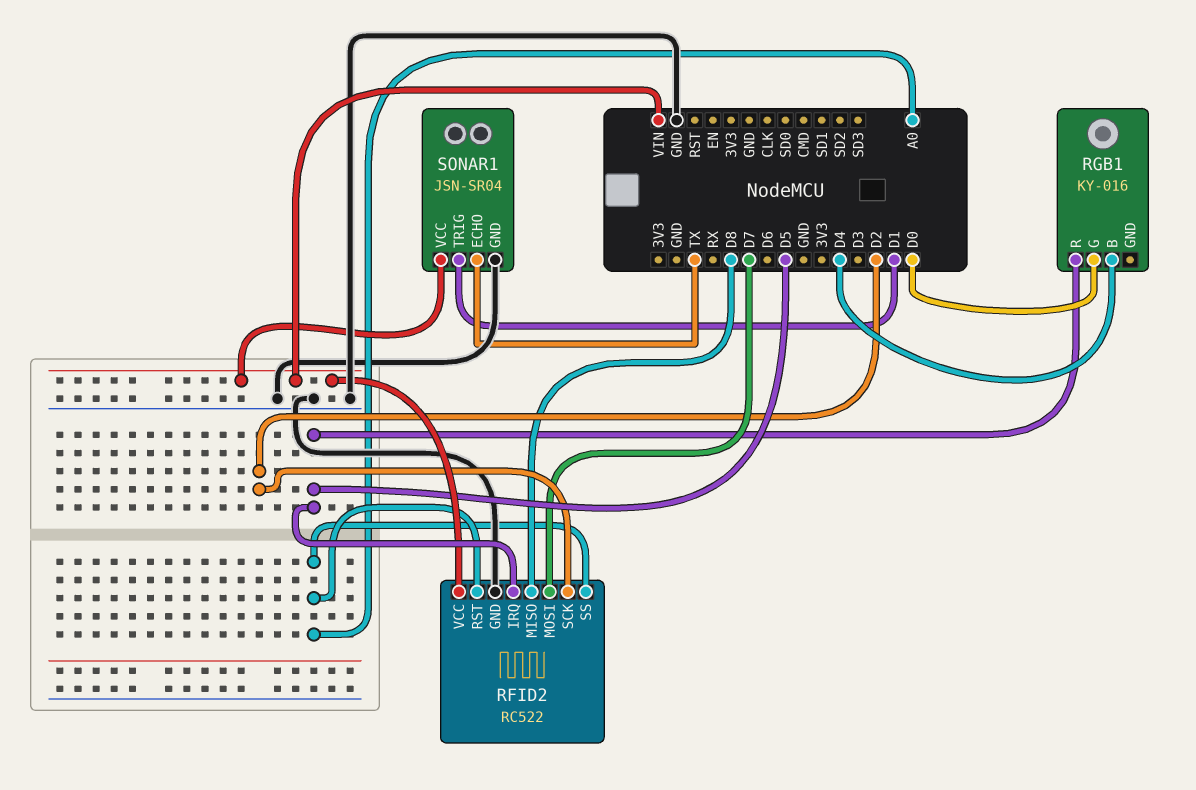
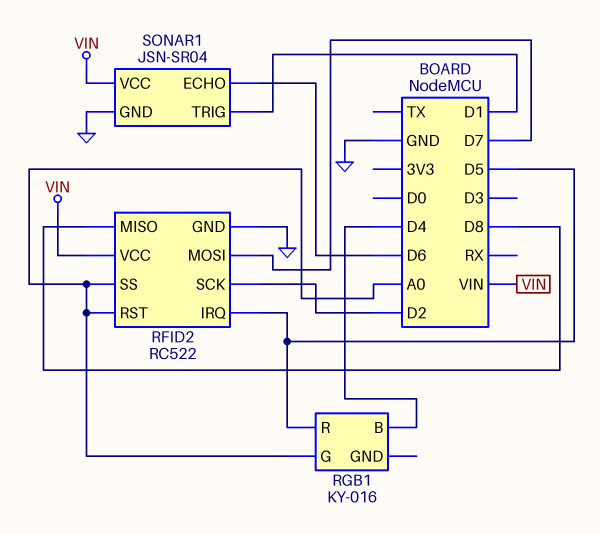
RGB1 pin G: D0 -> A0
SONAR1 pin ECHO: TX -> D6

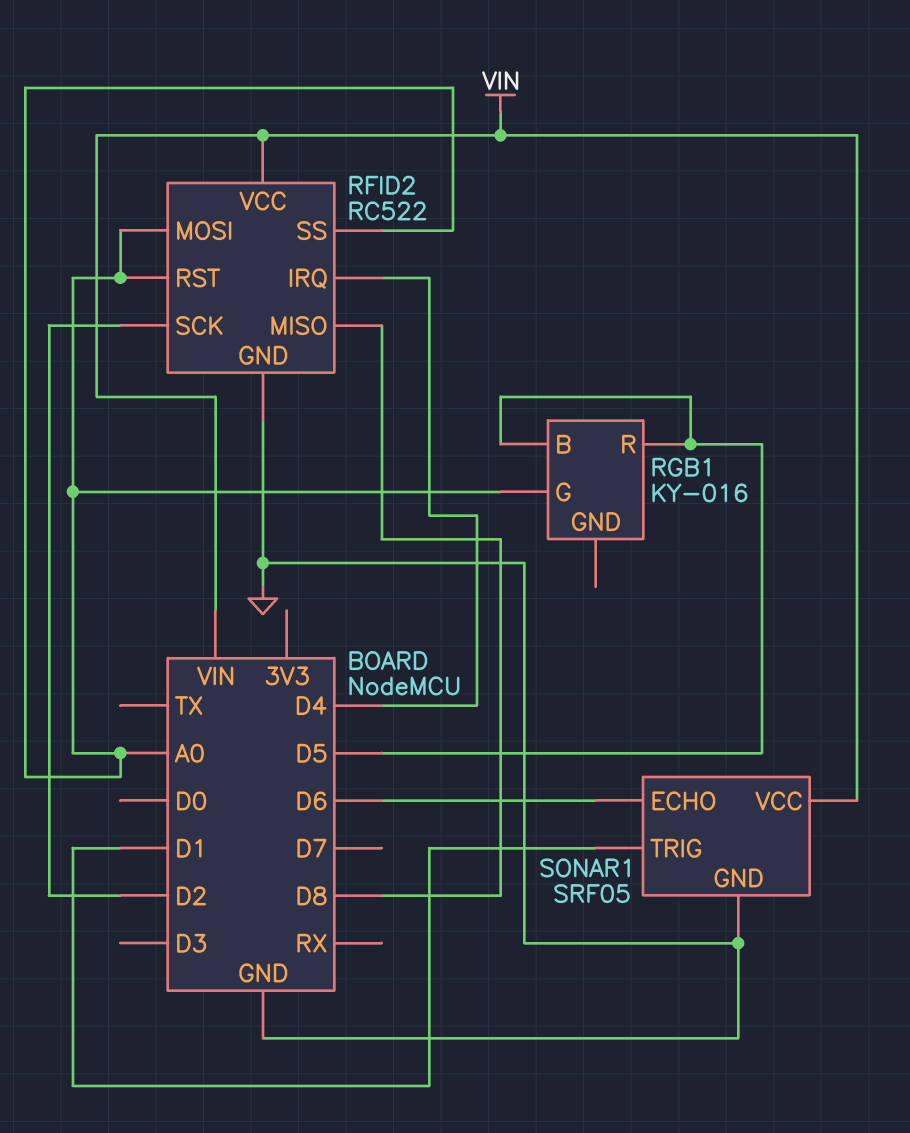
RFID2 pin IRQ: D5 -> D4
RFID2 pin MOSI: D7 -> A0
RGB1 pin B: D4 -> D5
SONAR1: JSN-SR04 -> SRF05

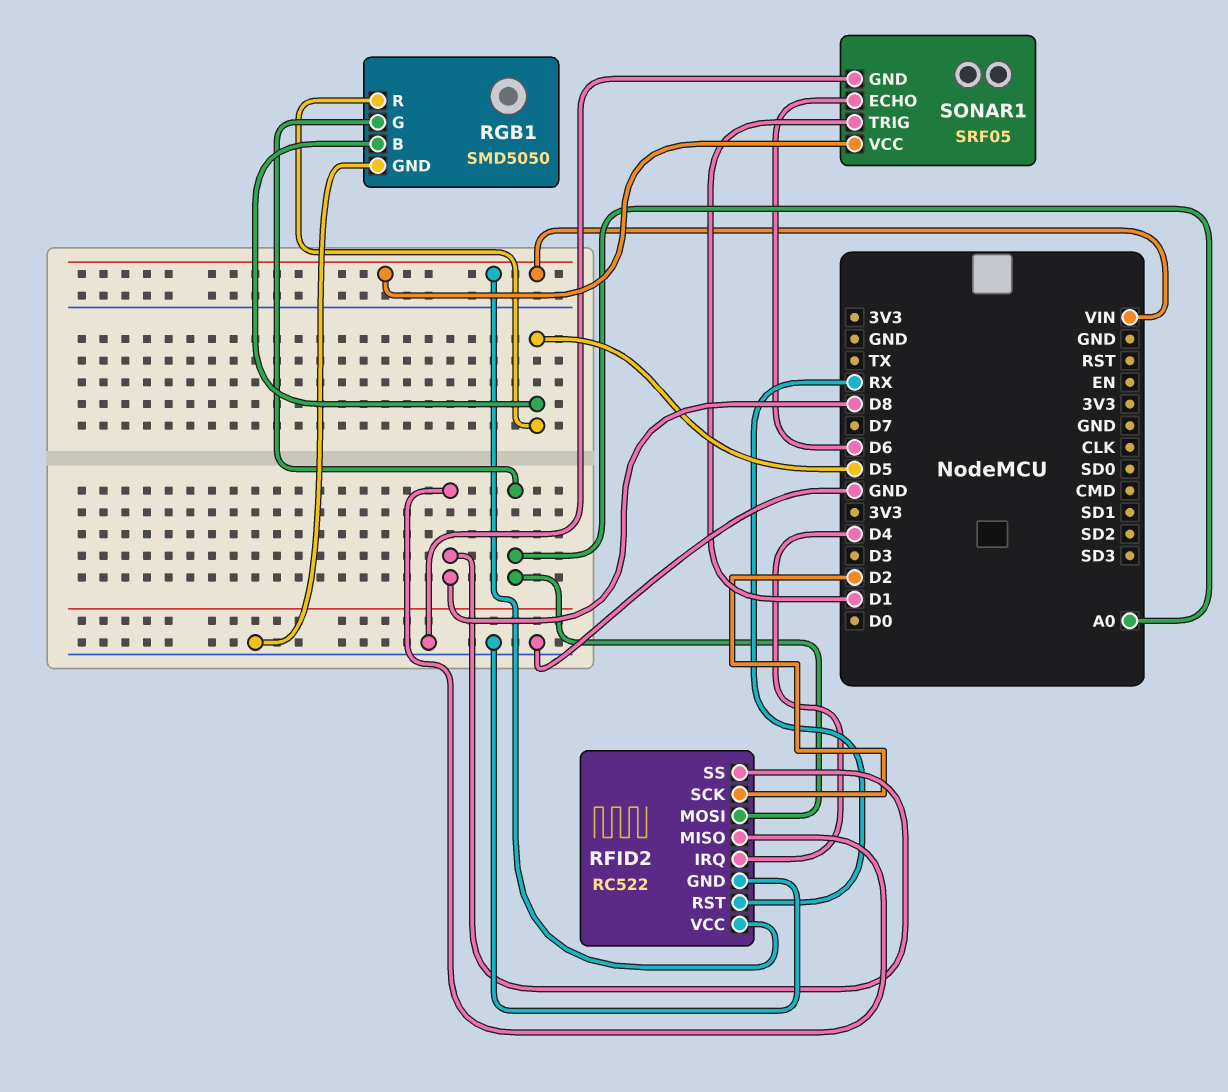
RFID2 pin RST: A0 -> RX
RFID2 pin SS: A0 -> D8
RGB1: KY-016 -> SMD5050
RGB1 pin GND: none -> GND

